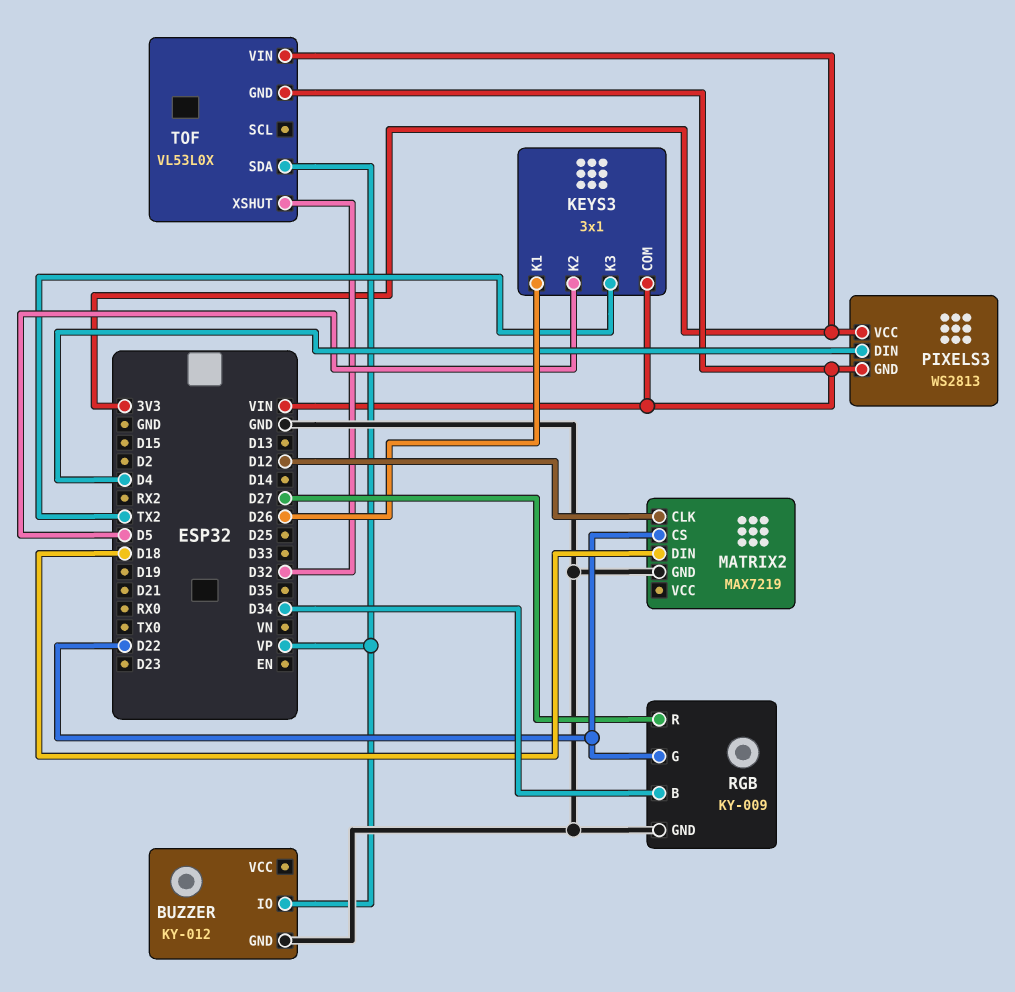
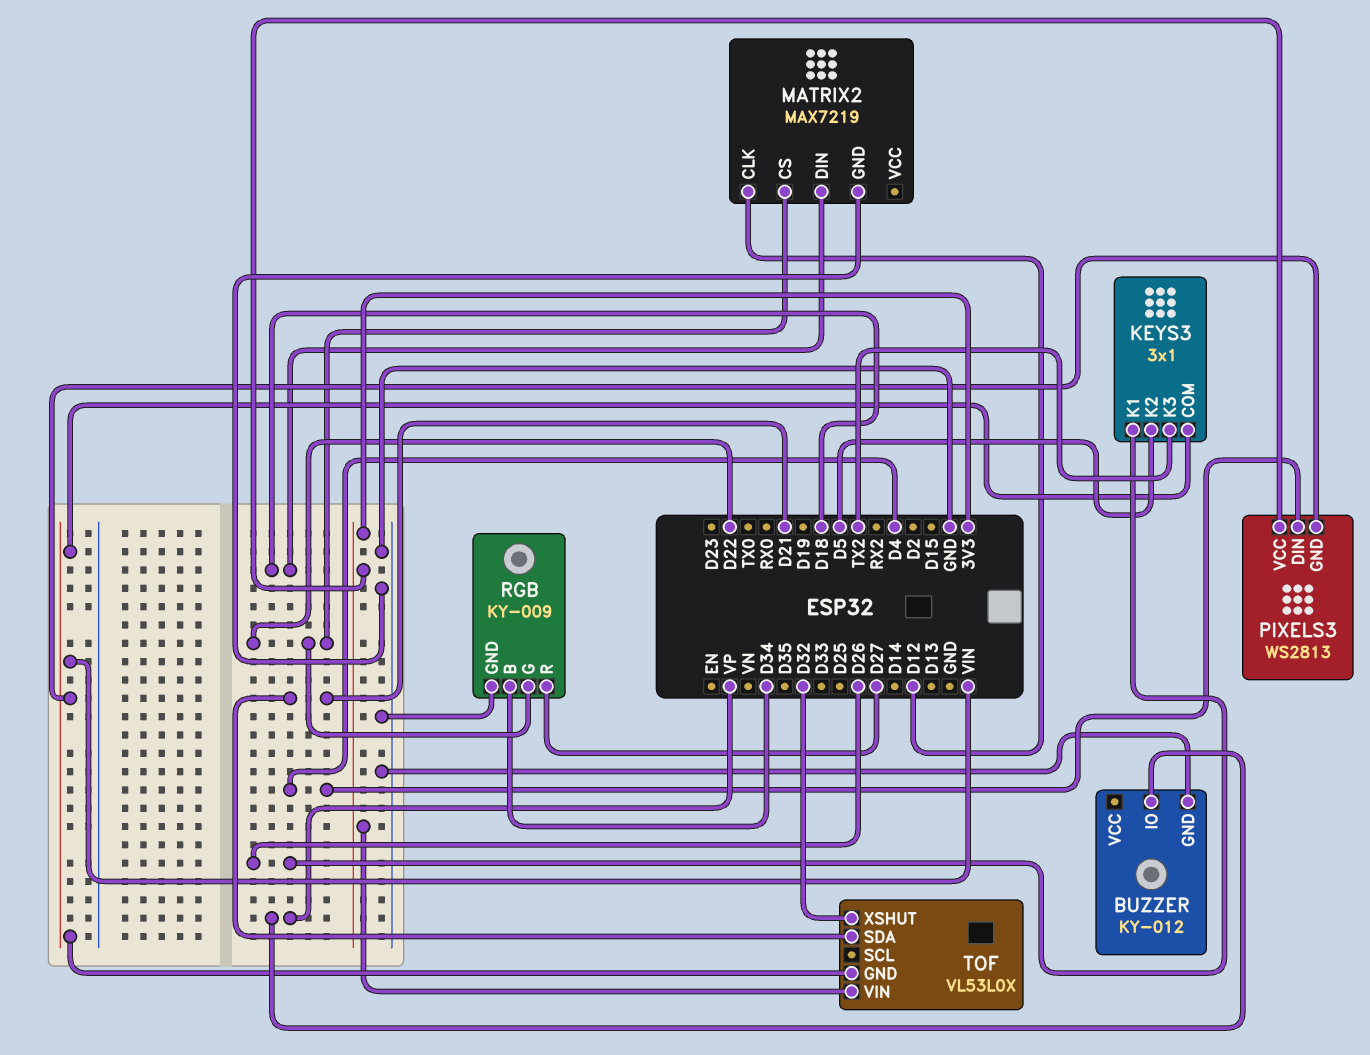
TOF pin SDA: VP -> D21

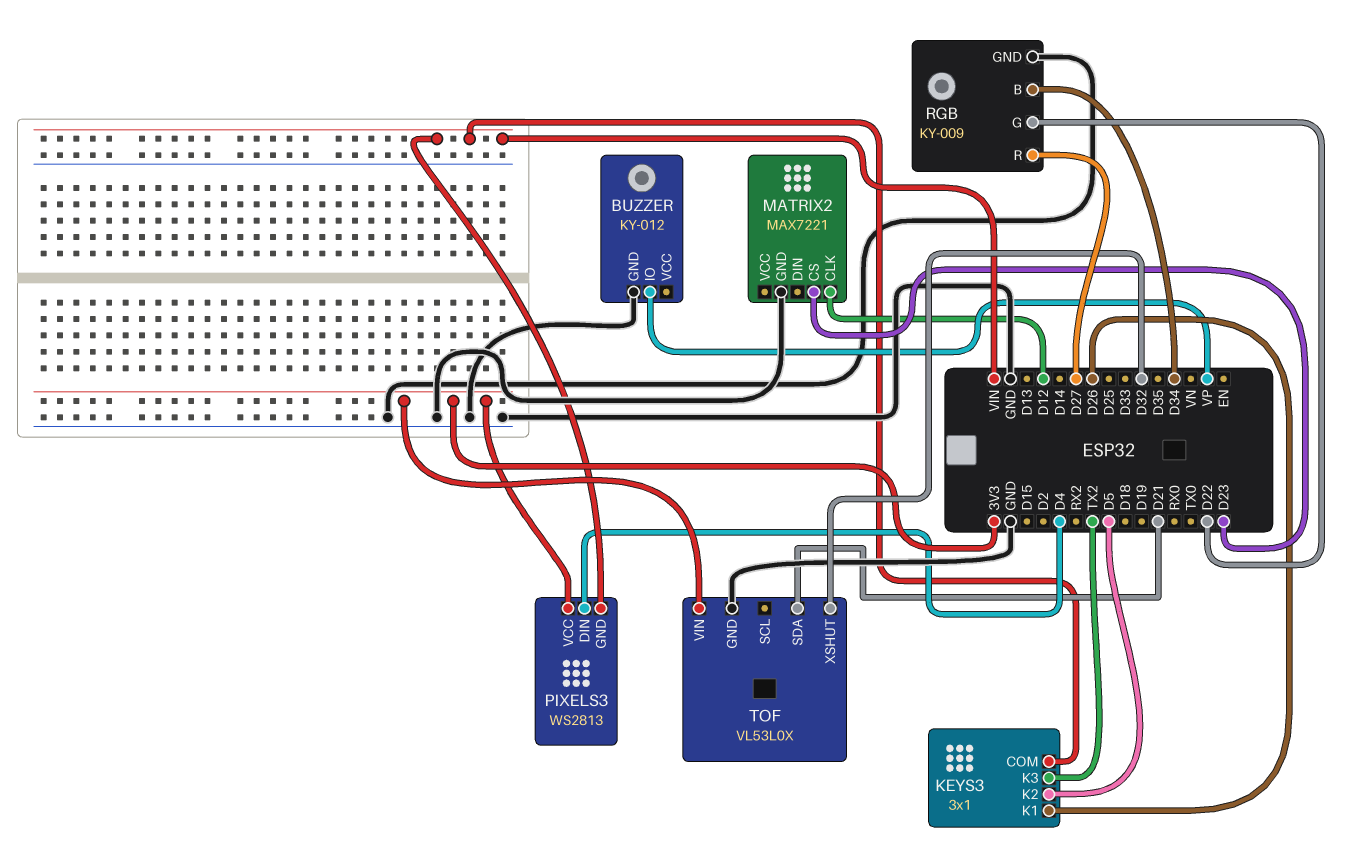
MATRIX2: MAX7219 -> MAX7221
MATRIX2 pin CS: D22 -> D23
MATRIX2 pin DIN: D18 -> none
TOF pin GND: VIN -> GND

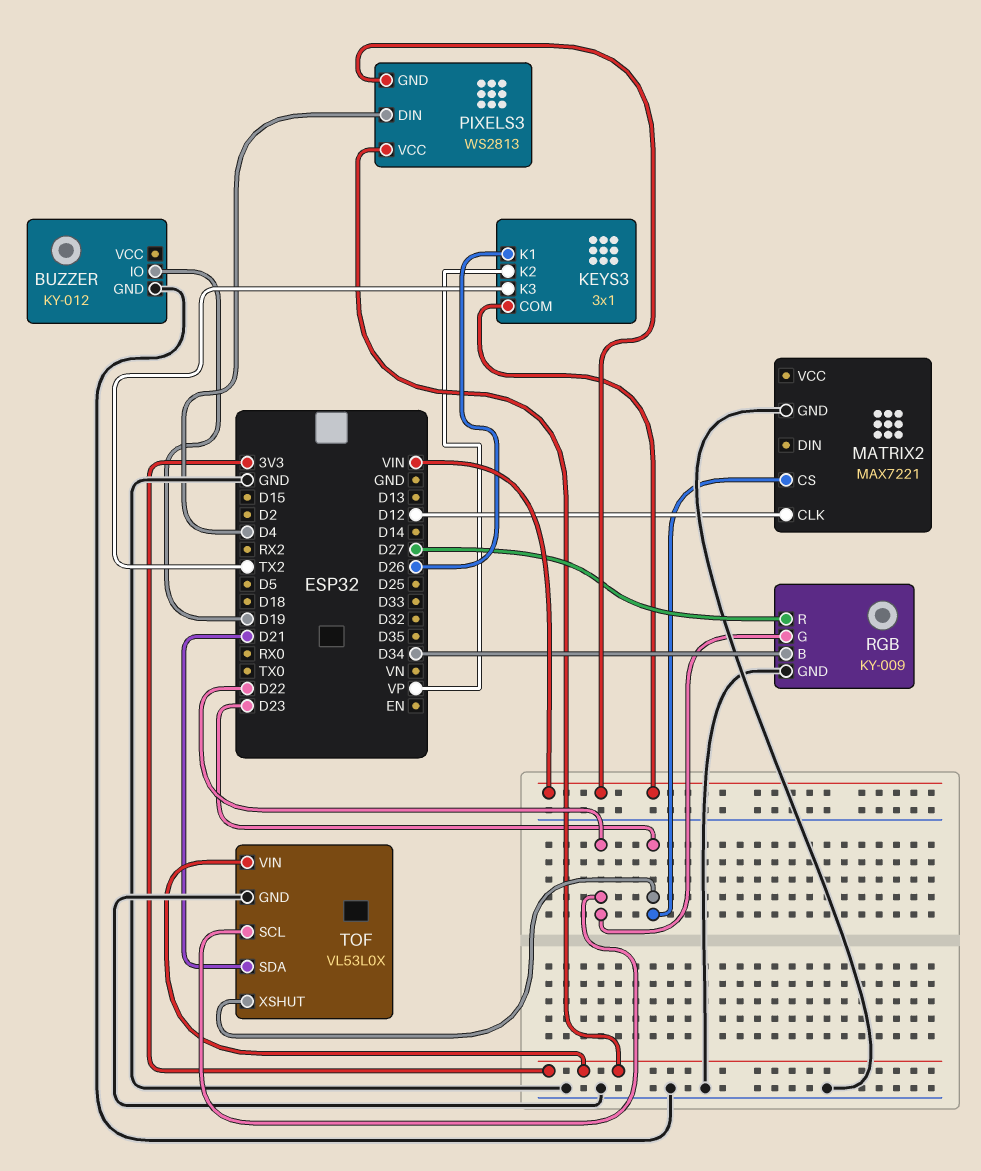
BUZZER pin IO: VP -> D19
KEYS3 pin K2: D5 -> VP
TOF pin SCL: none -> D22
TOF pin XSHUT: D32 -> D23

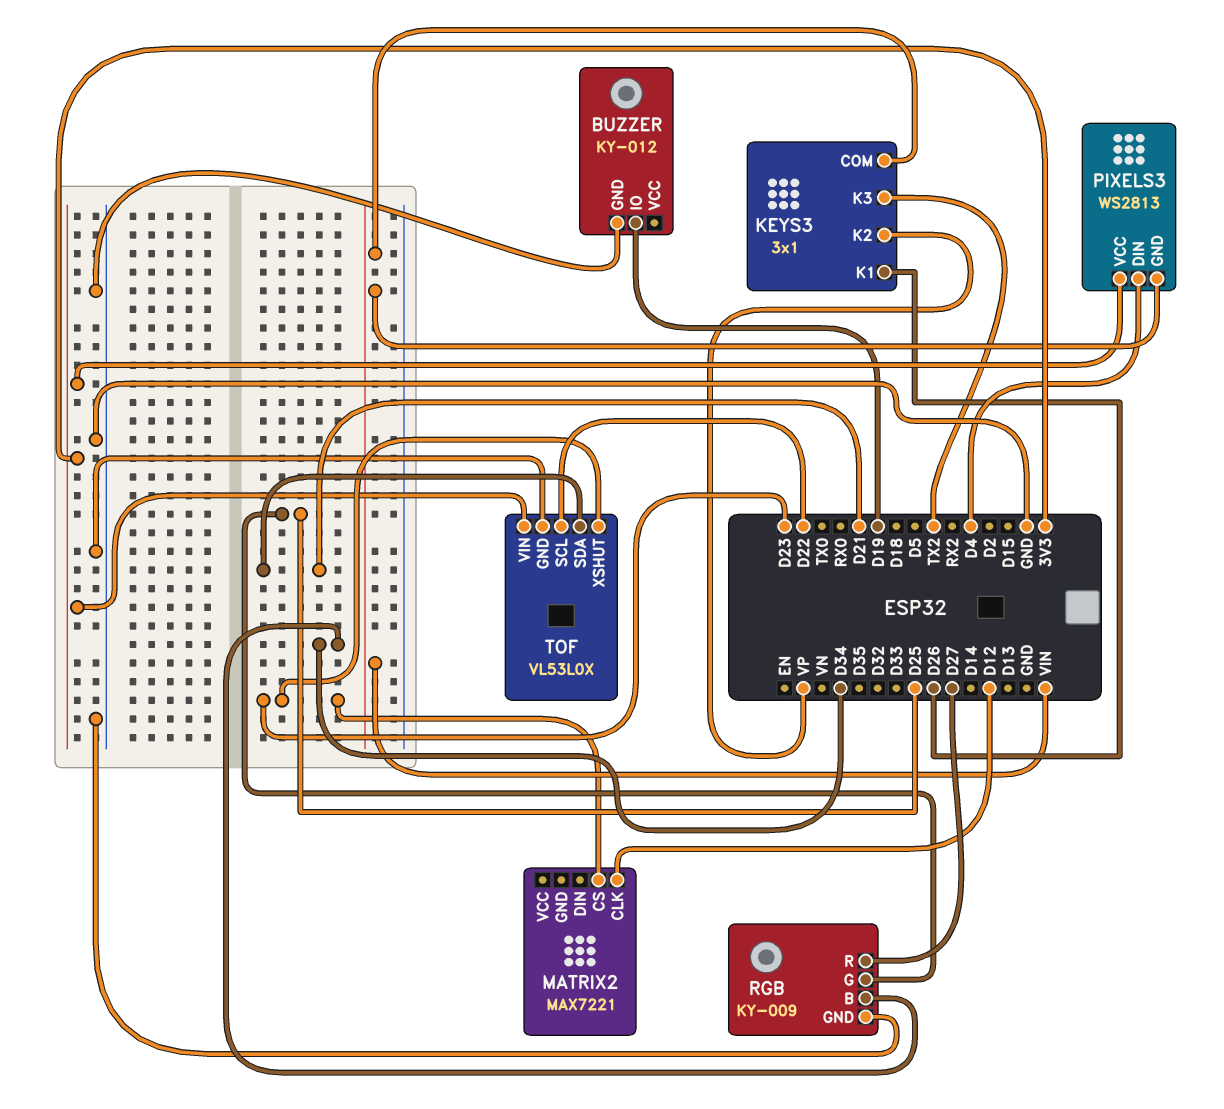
MATRIX2 pin GND: GND -> none
RGB pin G: D22 -> D25

